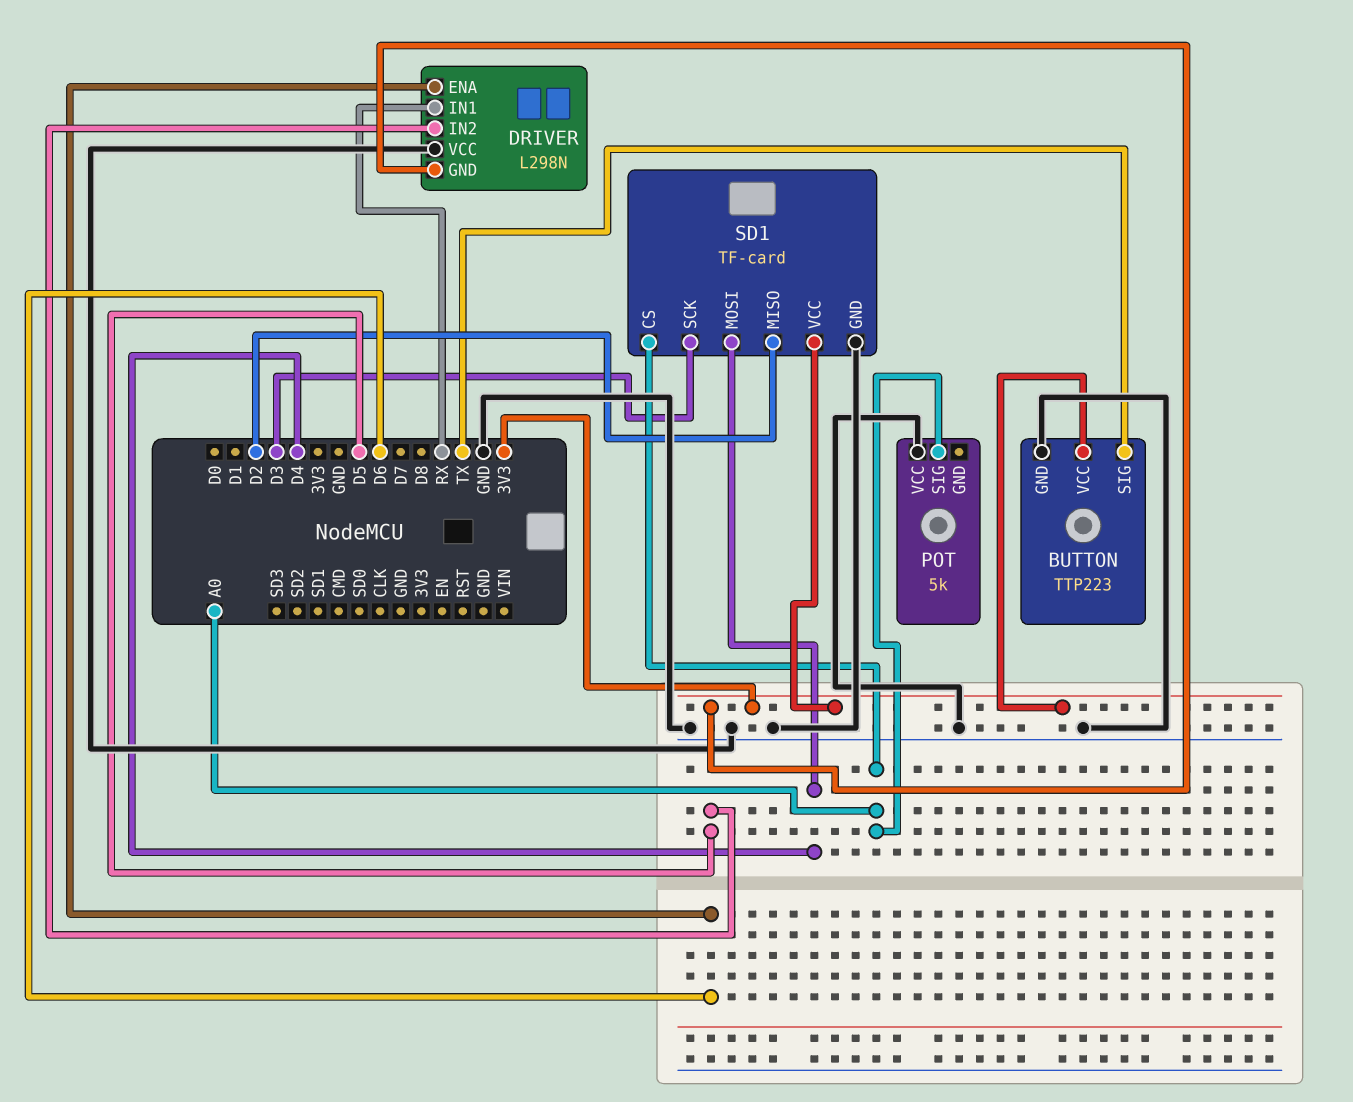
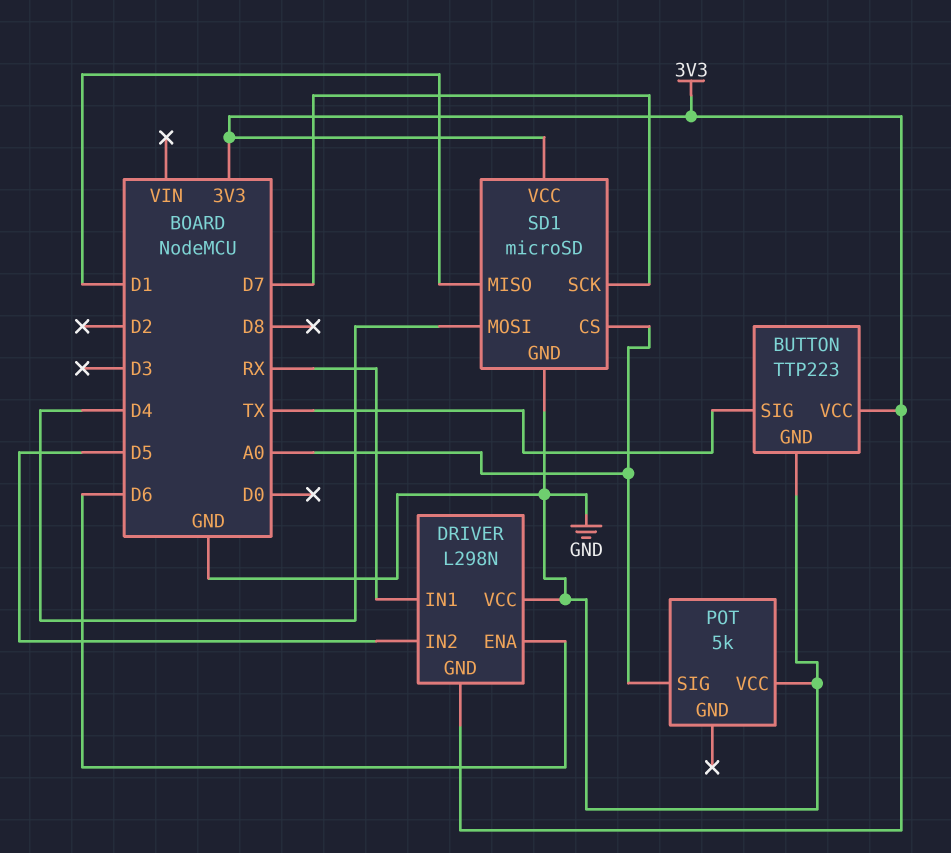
SD1: TF-card -> microSD
SD1 pin MISO: D2 -> D1
SD1 pin SCK: D3 -> D7

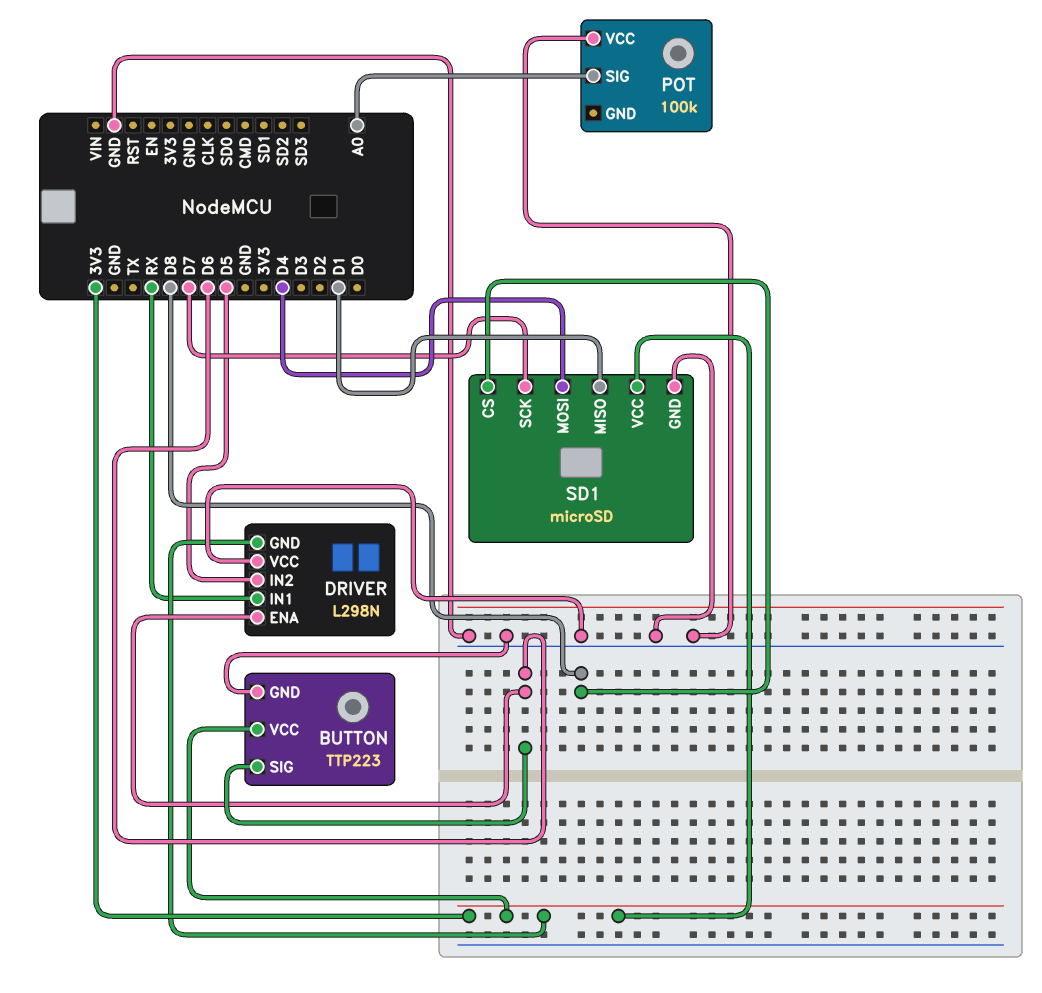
BUTTON pin SIG: TX -> D6
POT: 5k -> 100k
SD1 pin CS: A0 -> D8

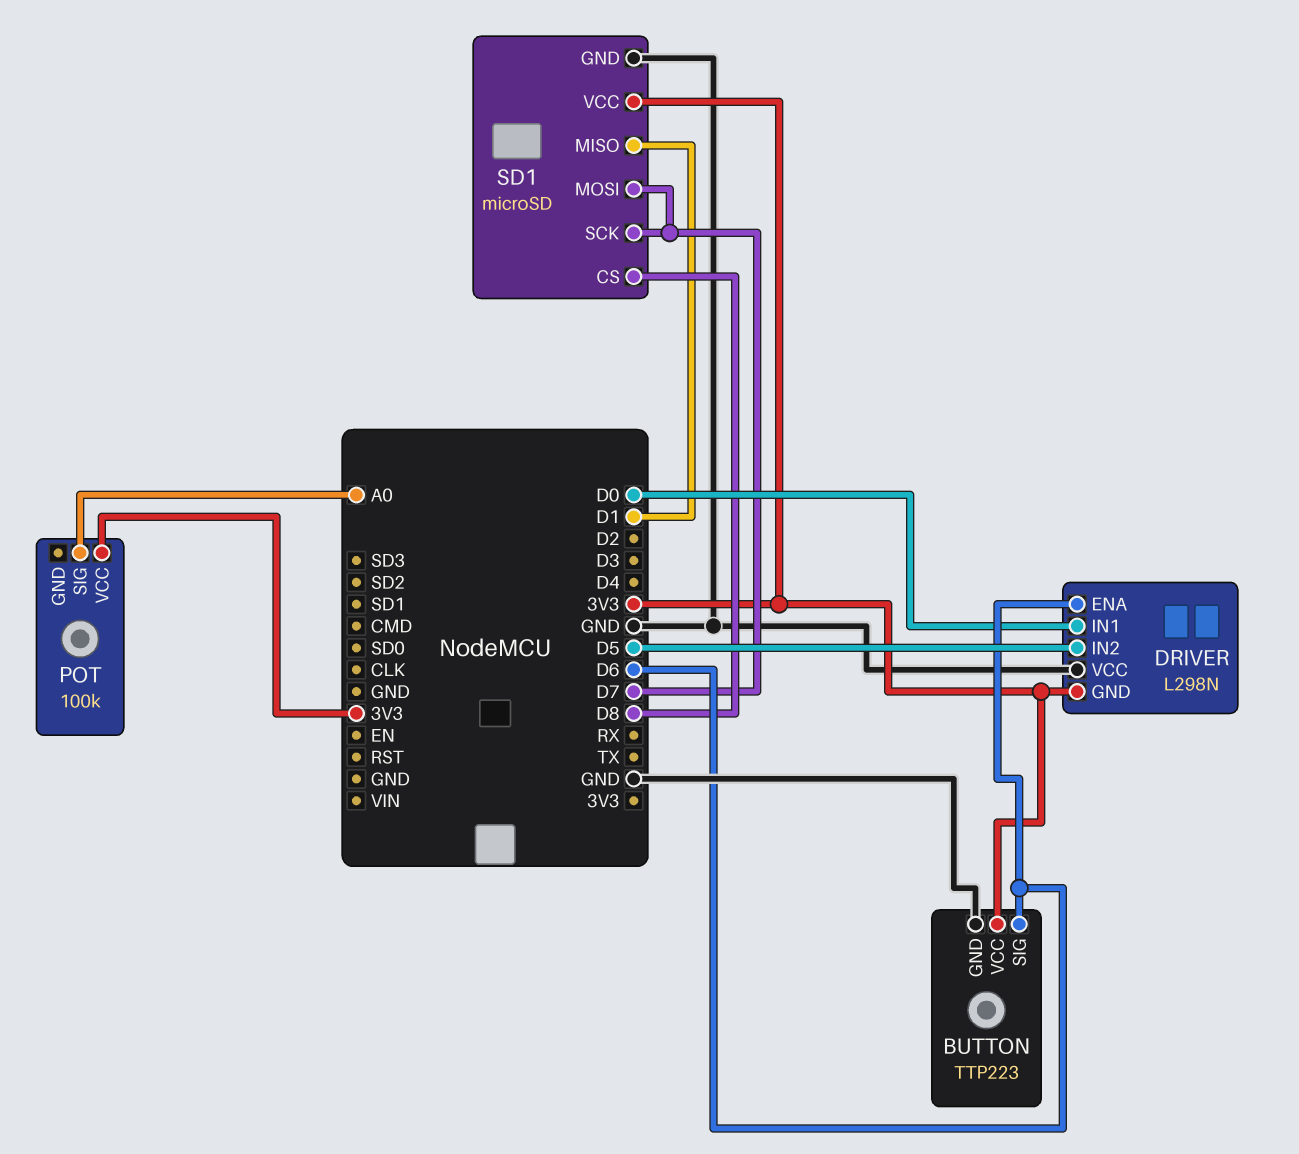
DRIVER pin IN1: RX -> D0
POT pin VCC: GND -> 3V3
SD1 pin MOSI: D4 -> D7

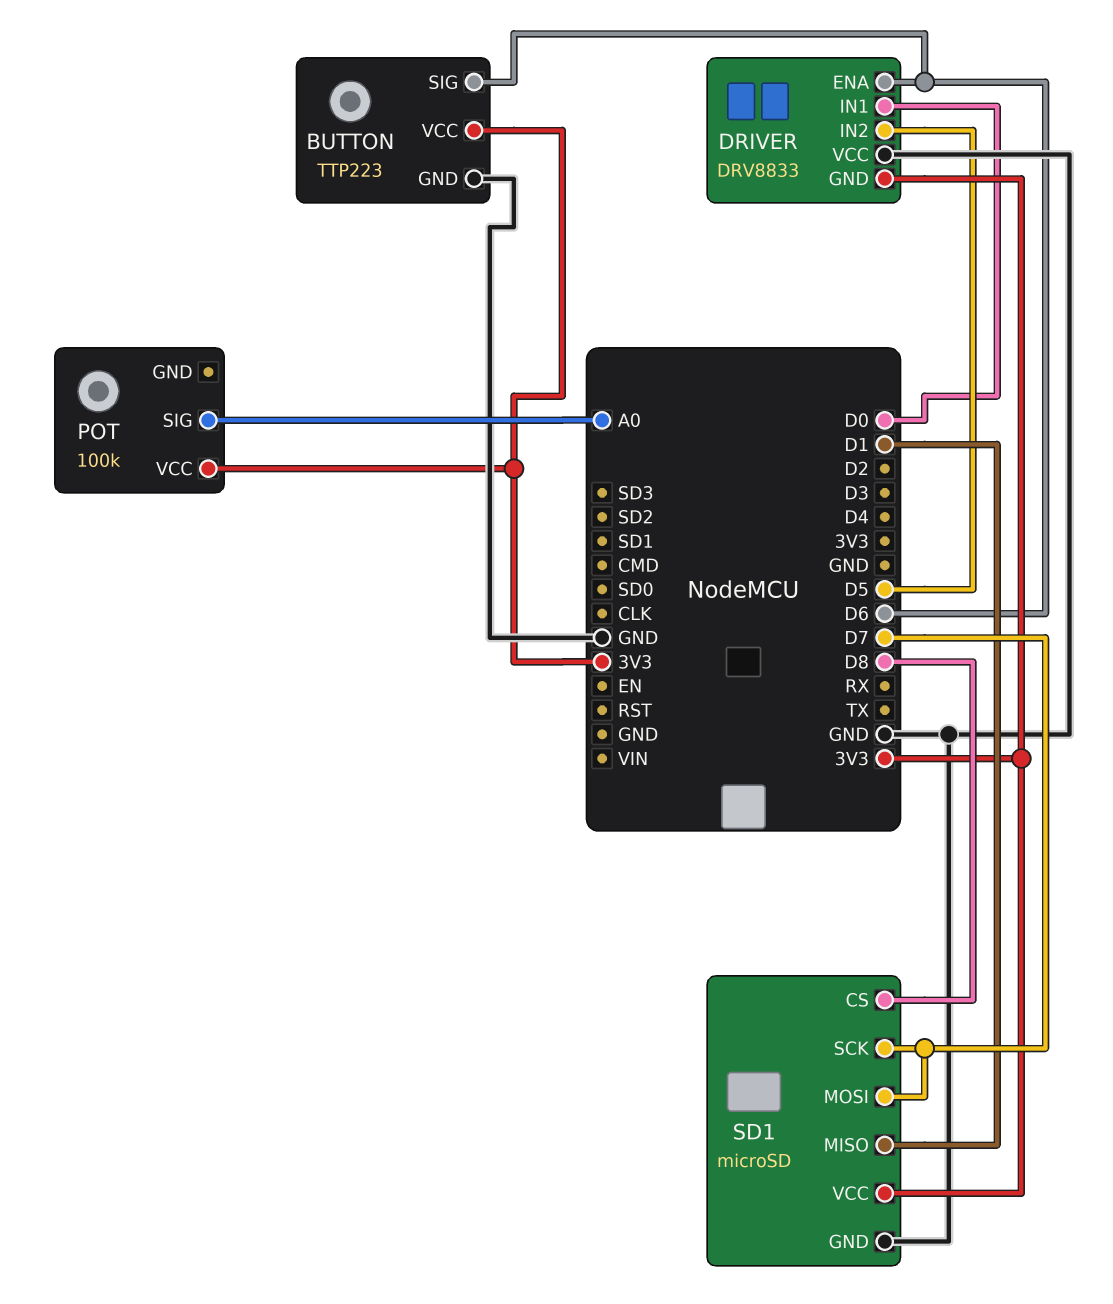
DRIVER: L298N -> DRV8833

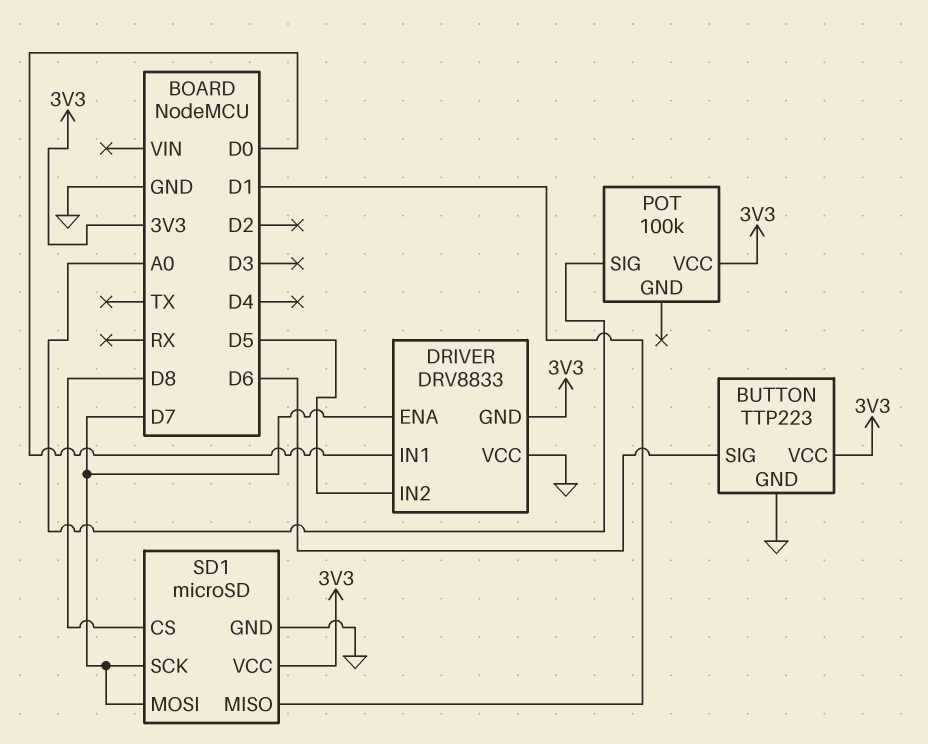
DRIVER pin ENA: D6 -> D7

